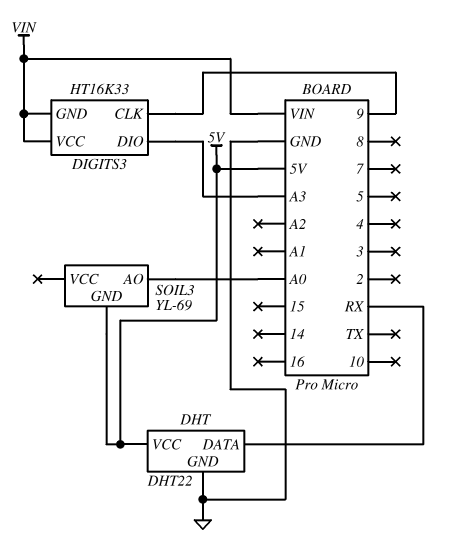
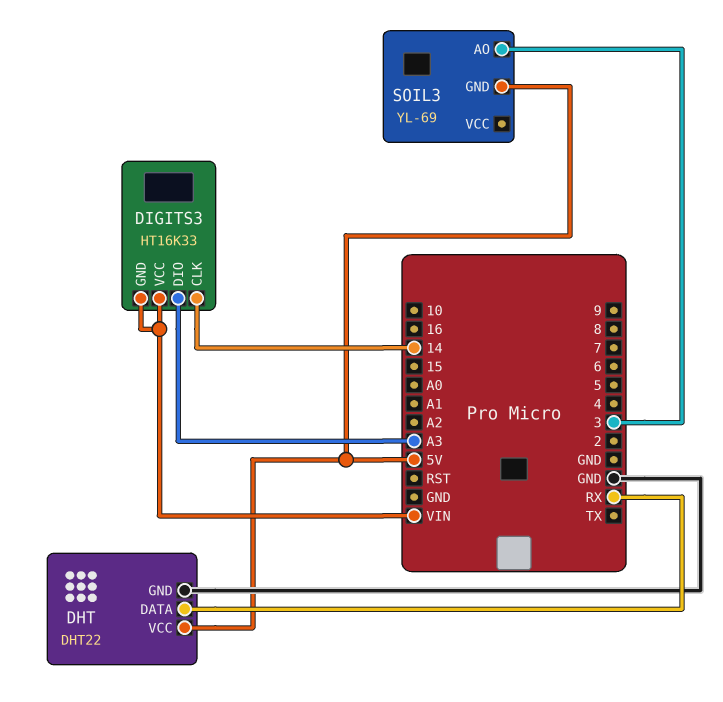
DIGITS3 pin CLK: 9 -> 14
SOIL3 pin AO: A0 -> 3

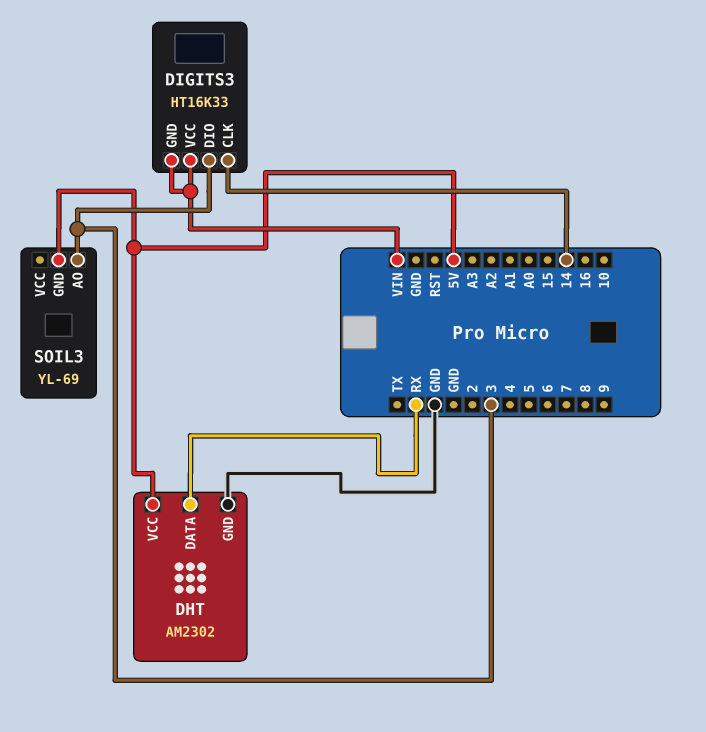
DHT: DHT22 -> AM2302
DIGITS3 pin DIO: A3 -> 3

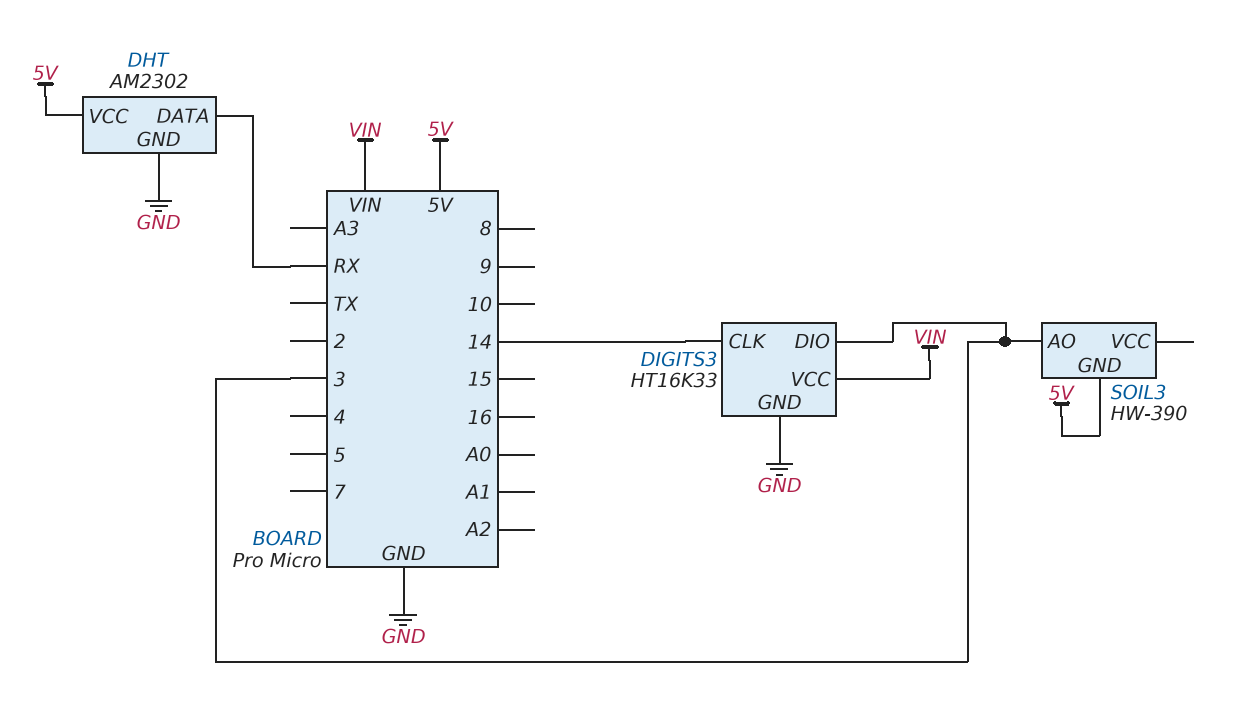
DIGITS3 pin GND: VIN -> GND
SOIL3: YL-69 -> HW-390

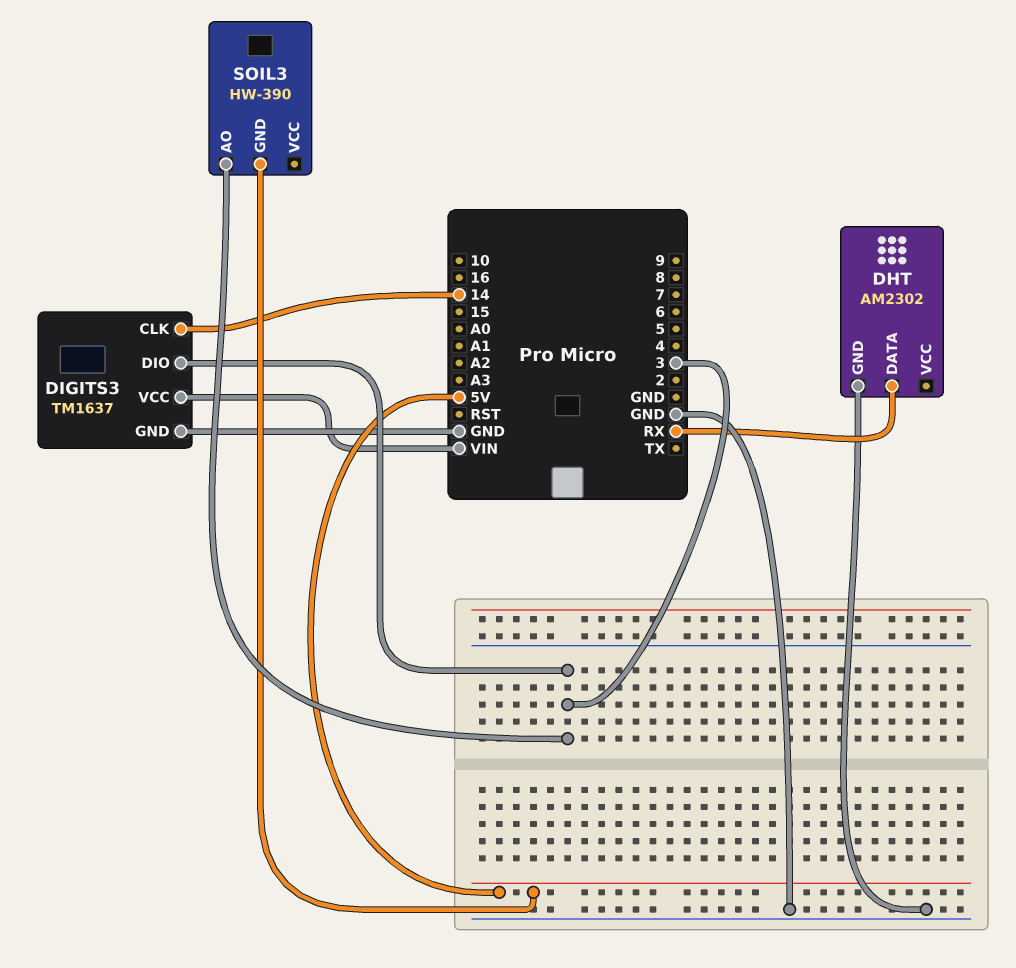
DHT pin VCC: 5V -> none
DIGITS3: HT16K33 -> TM1637

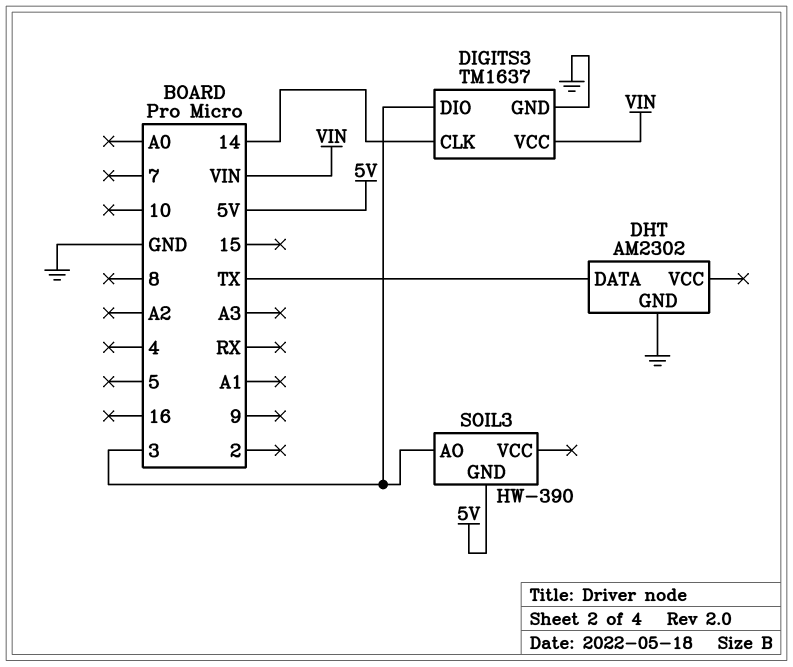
DHT pin DATA: RX -> TX

